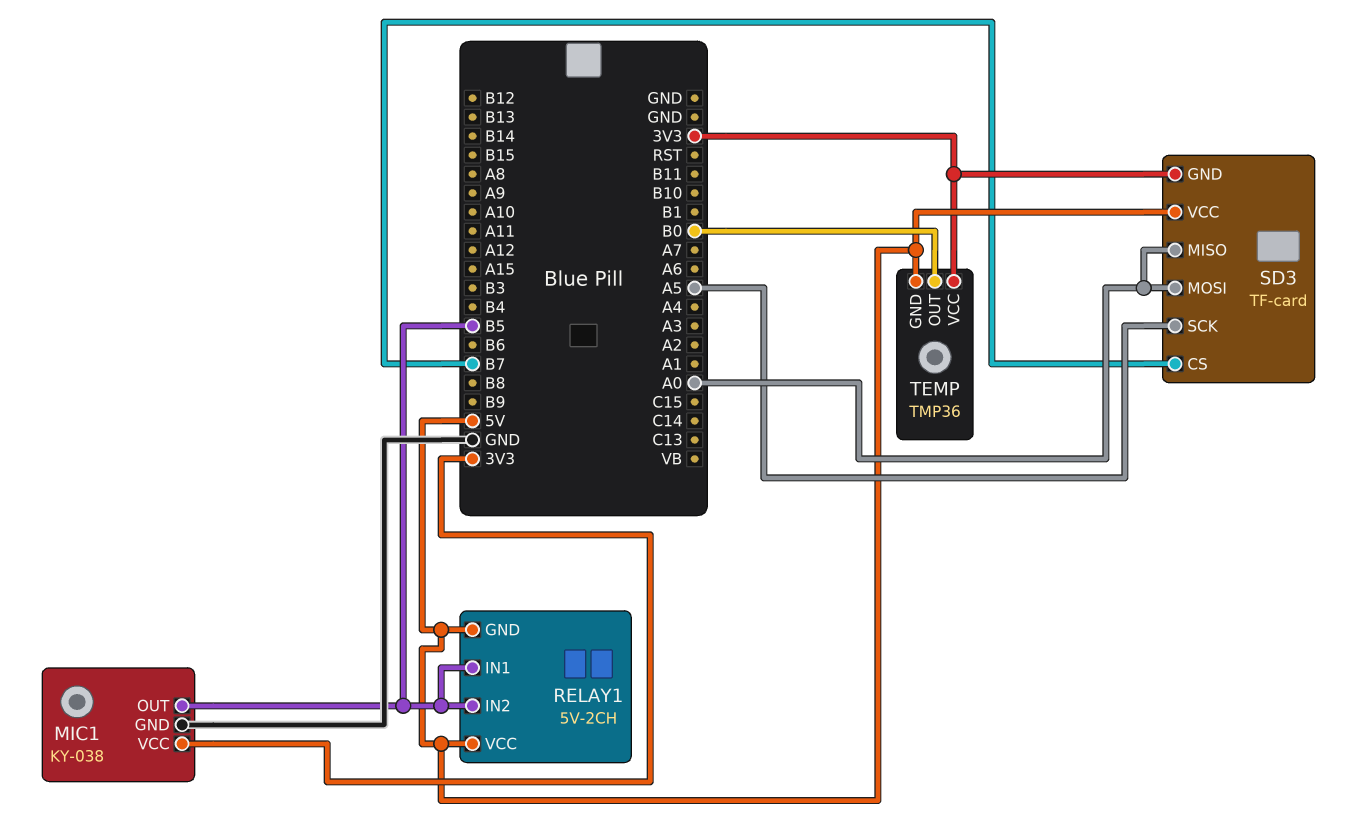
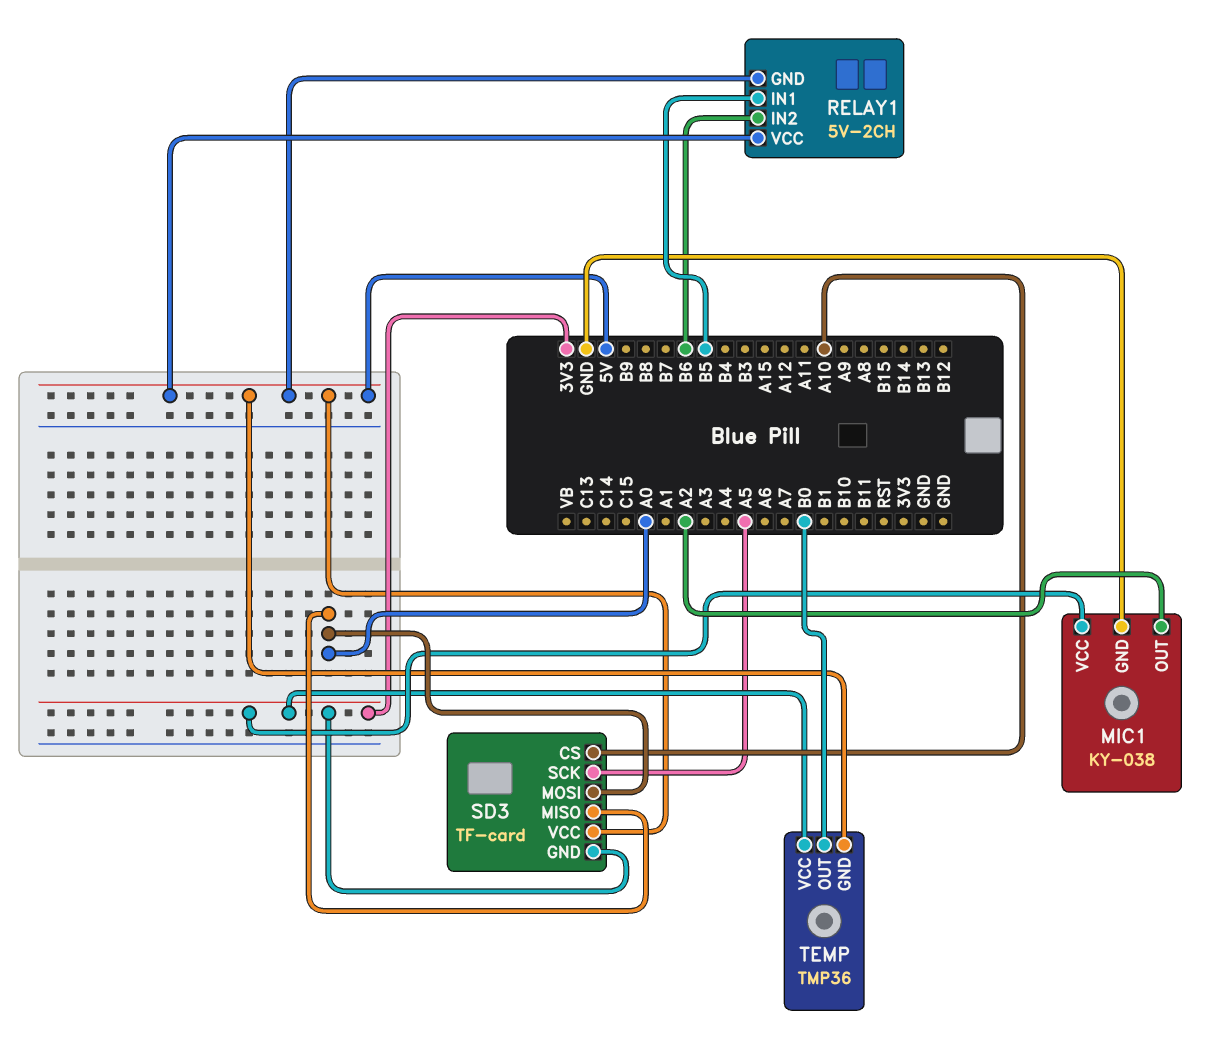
MIC1 pin OUT: B5 -> A2
RELAY1 pin IN2: B5 -> B6
SD3 pin CS: B7 -> A10

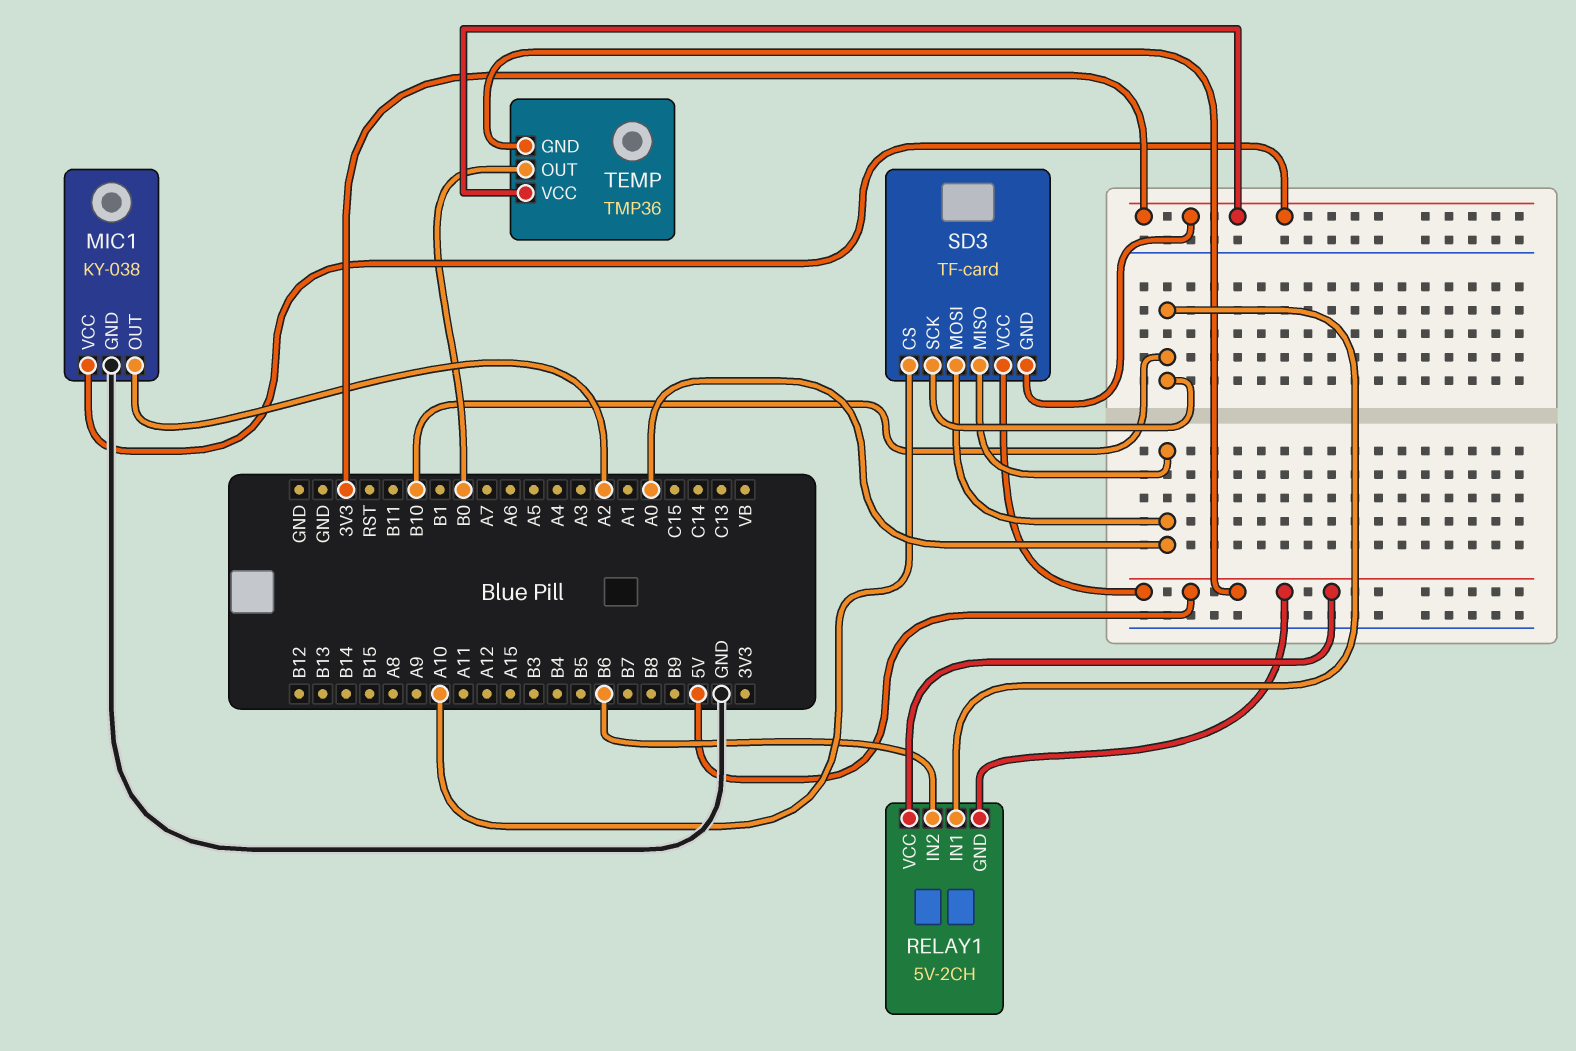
RELAY1 pin IN1: B5 -> B10
SD3 pin SCK: A5 -> B10

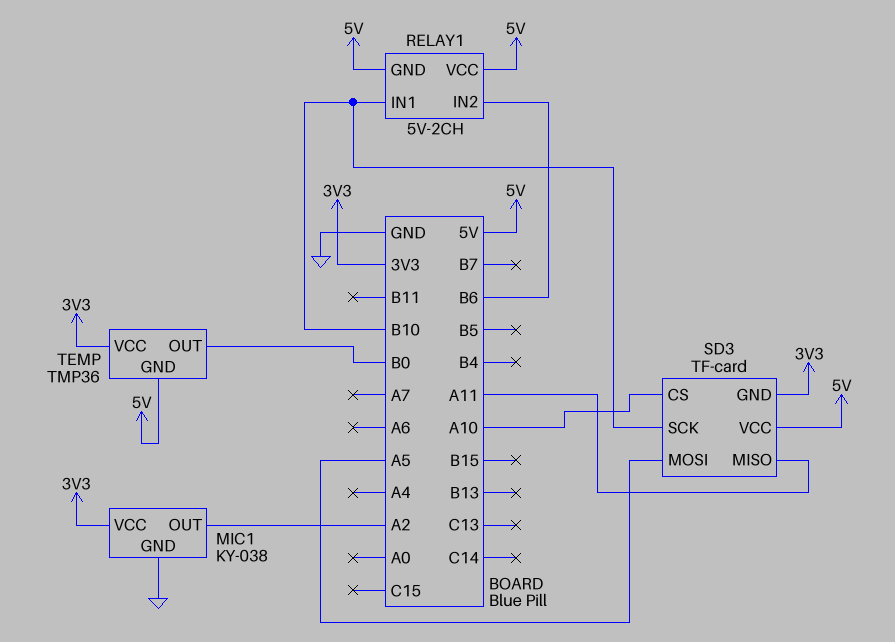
SD3 pin MISO: A0 -> A11
SD3 pin MOSI: A0 -> A5

